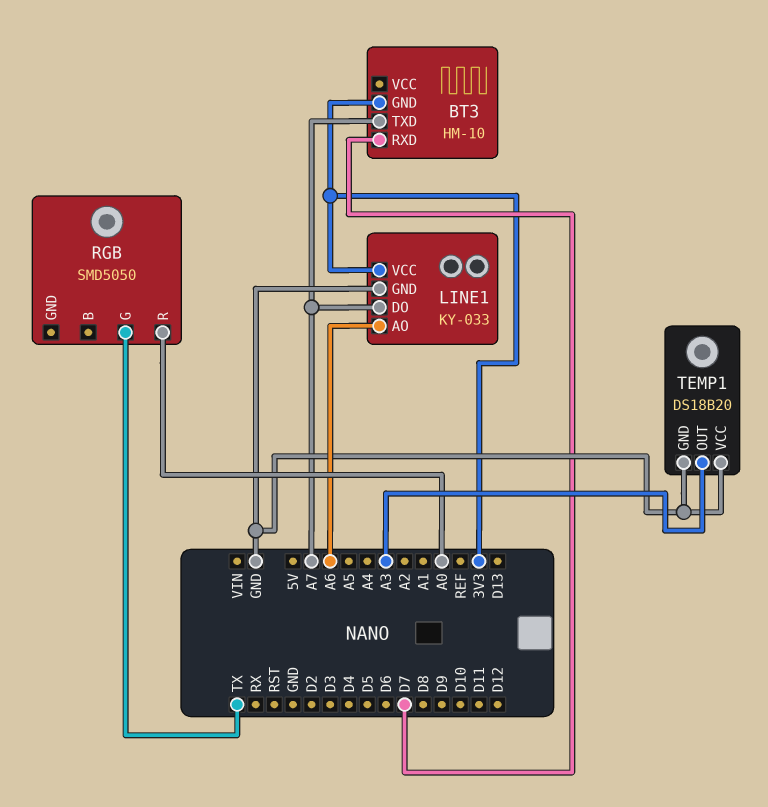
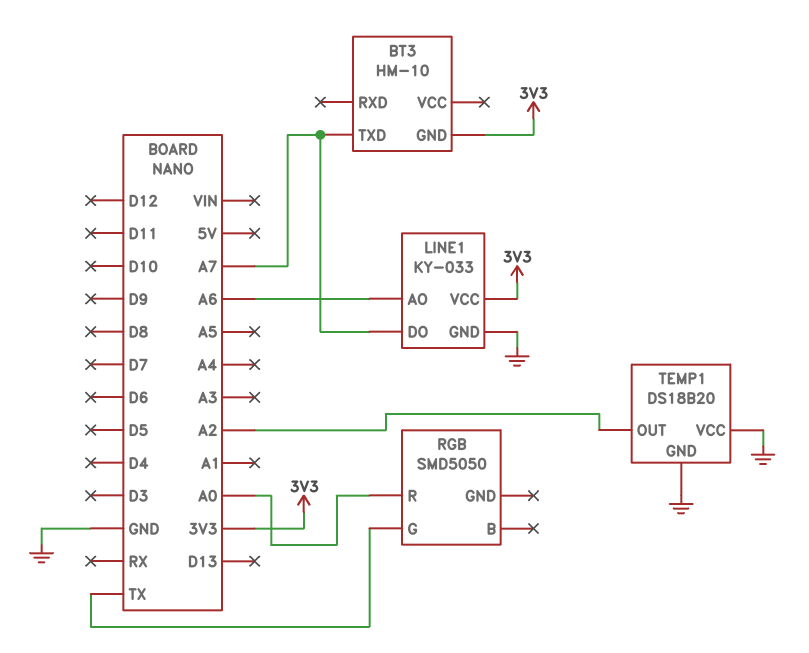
BT3 pin RXD: D7 -> none
TEMP1 pin OUT: A3 -> A2

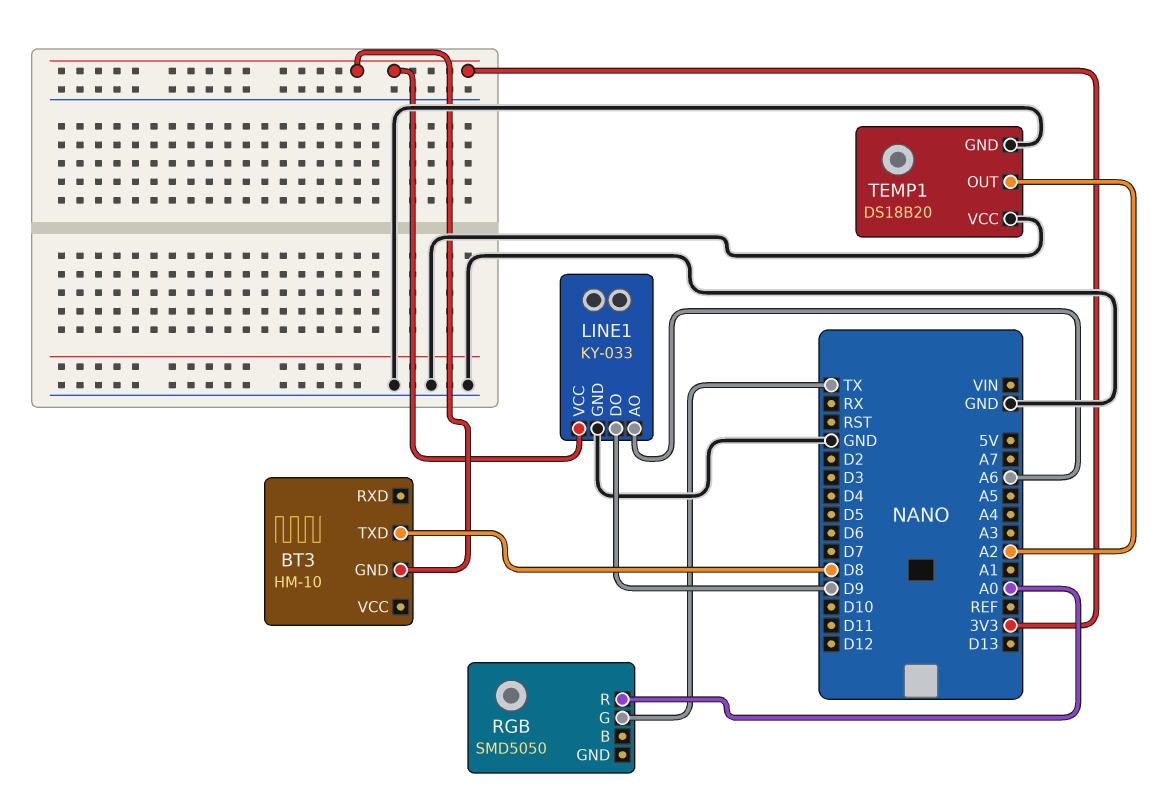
BT3 pin TXD: A7 -> D8
LINE1 pin DO: A7 -> D9

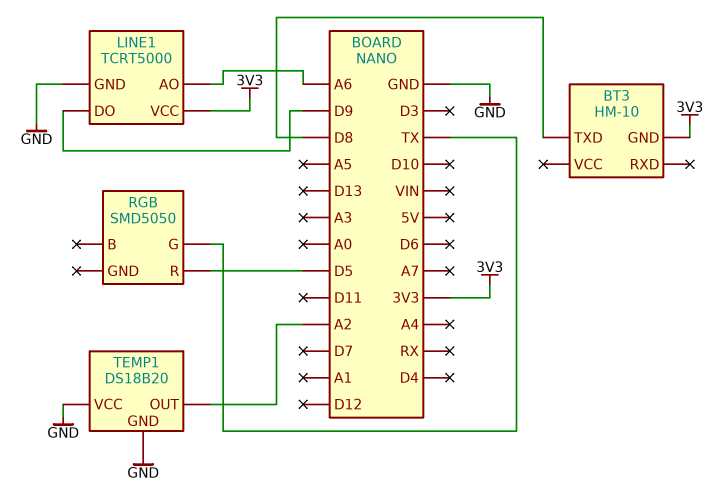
LINE1: KY-033 -> TCRT5000
RGB pin R: A0 -> D5

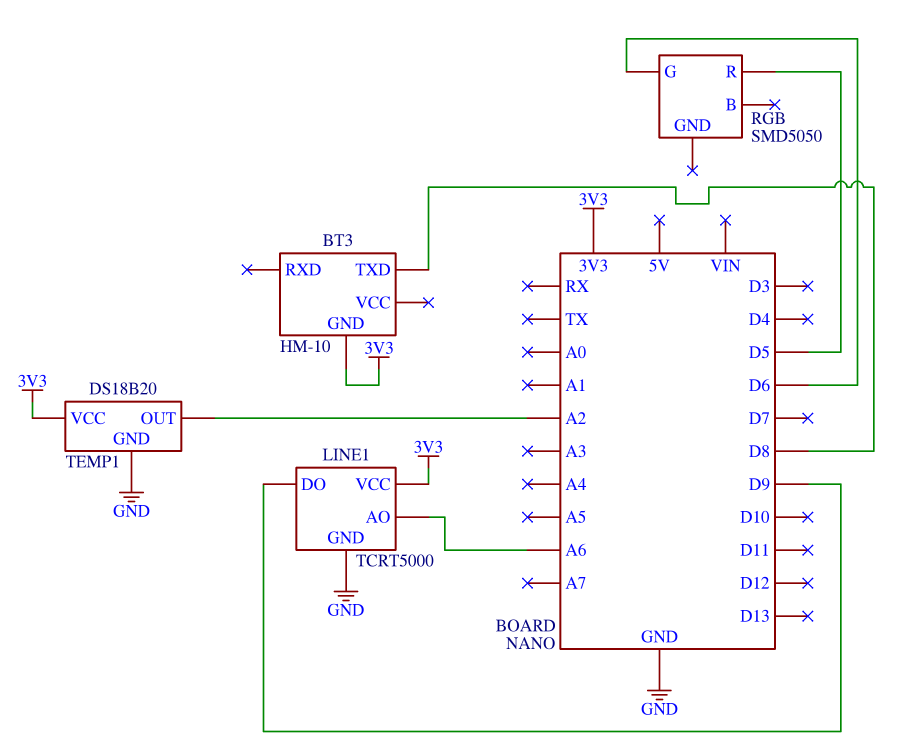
RGB pin G: TX -> D6
TEMP1 pin VCC: GND -> 3V3

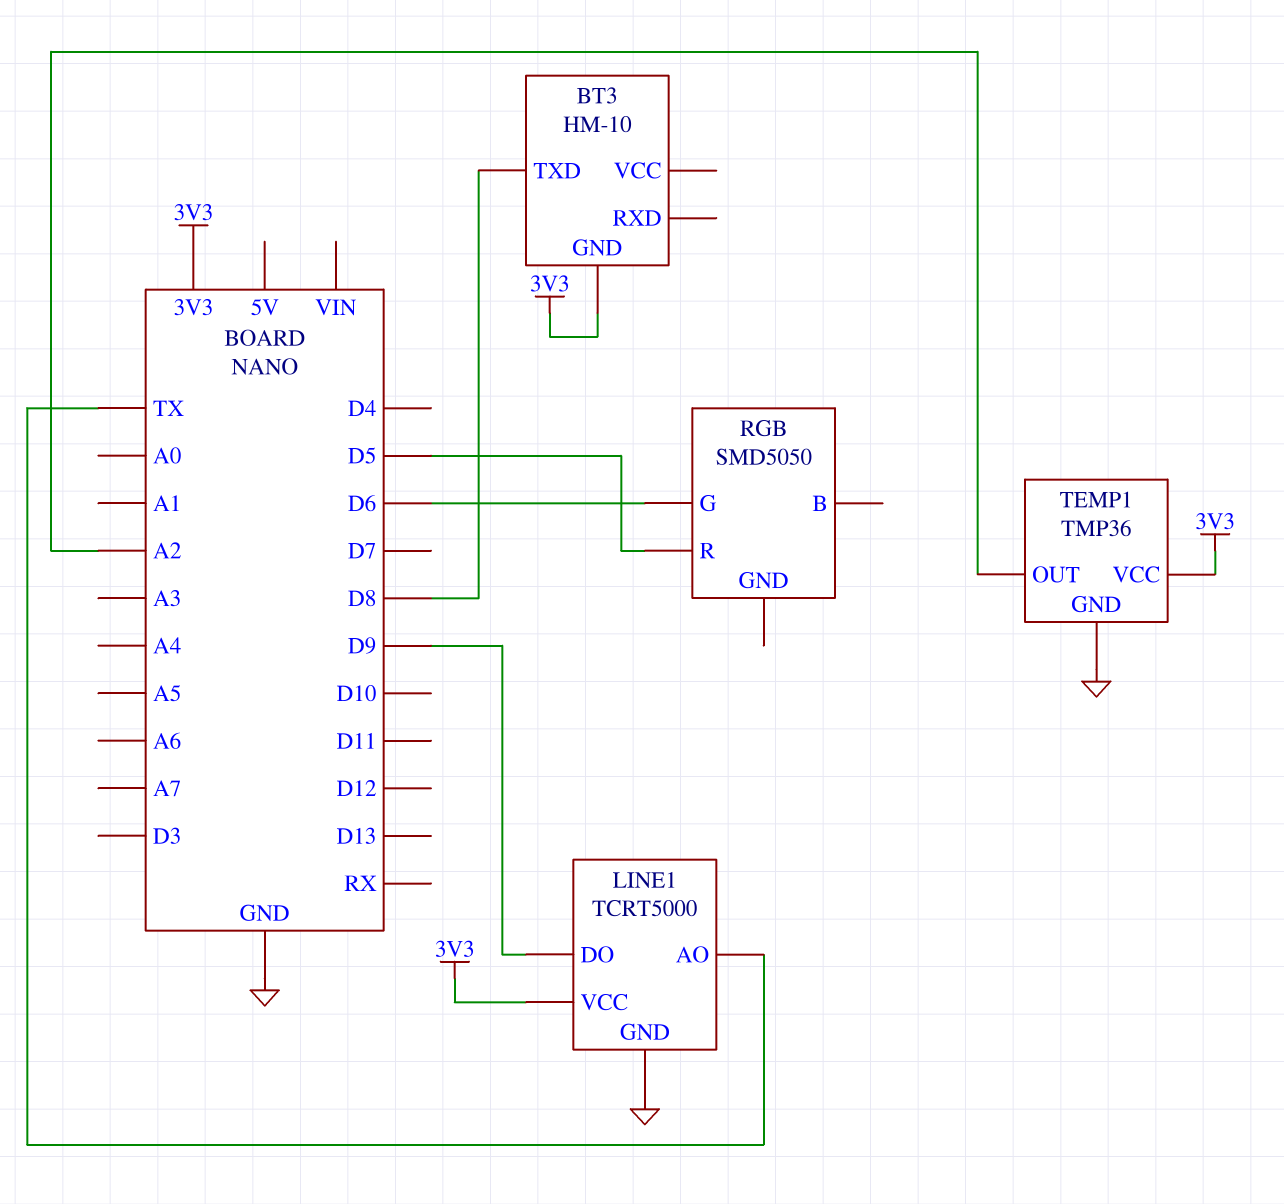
LINE1 pin AO: A6 -> TX
TEMP1: DS18B20 -> TMP36

